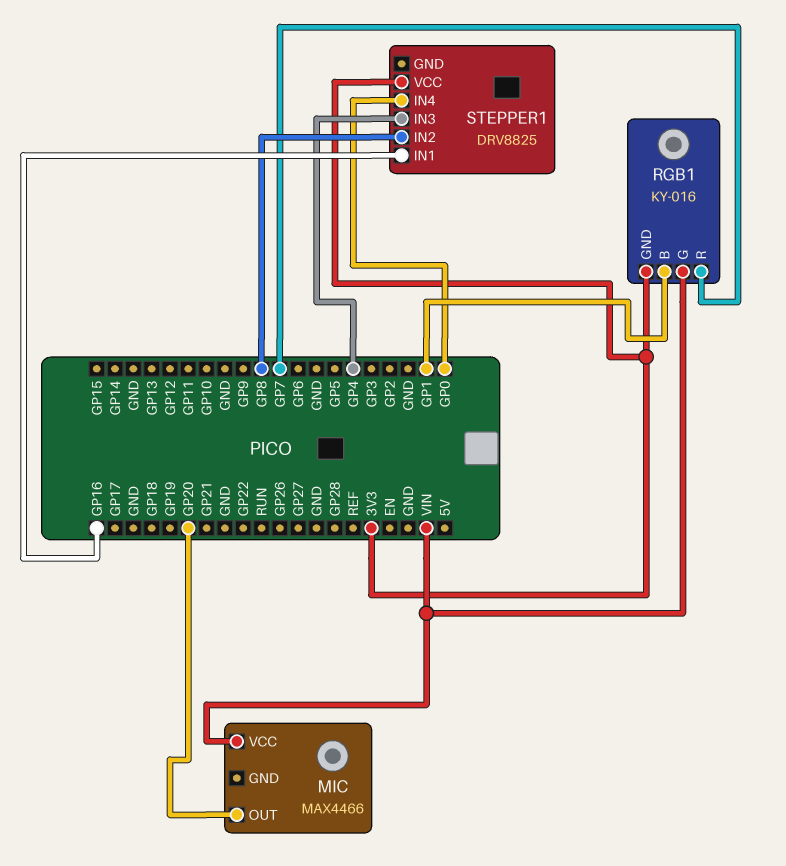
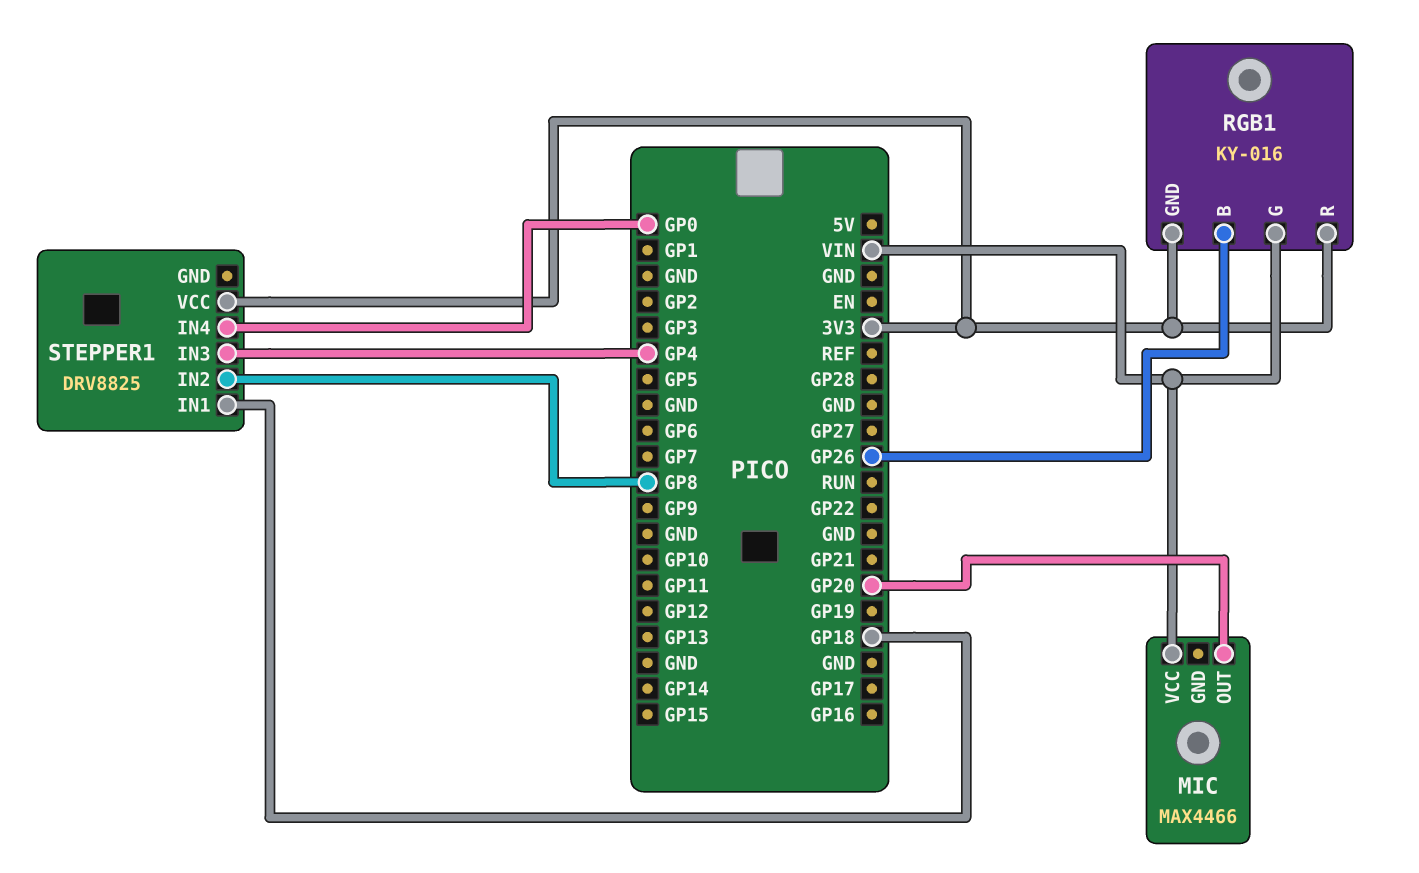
RGB1 pin B: GP1 -> GP26
RGB1 pin R: GP7 -> 3V3
STEPPER1 pin IN1: GP16 -> GP18

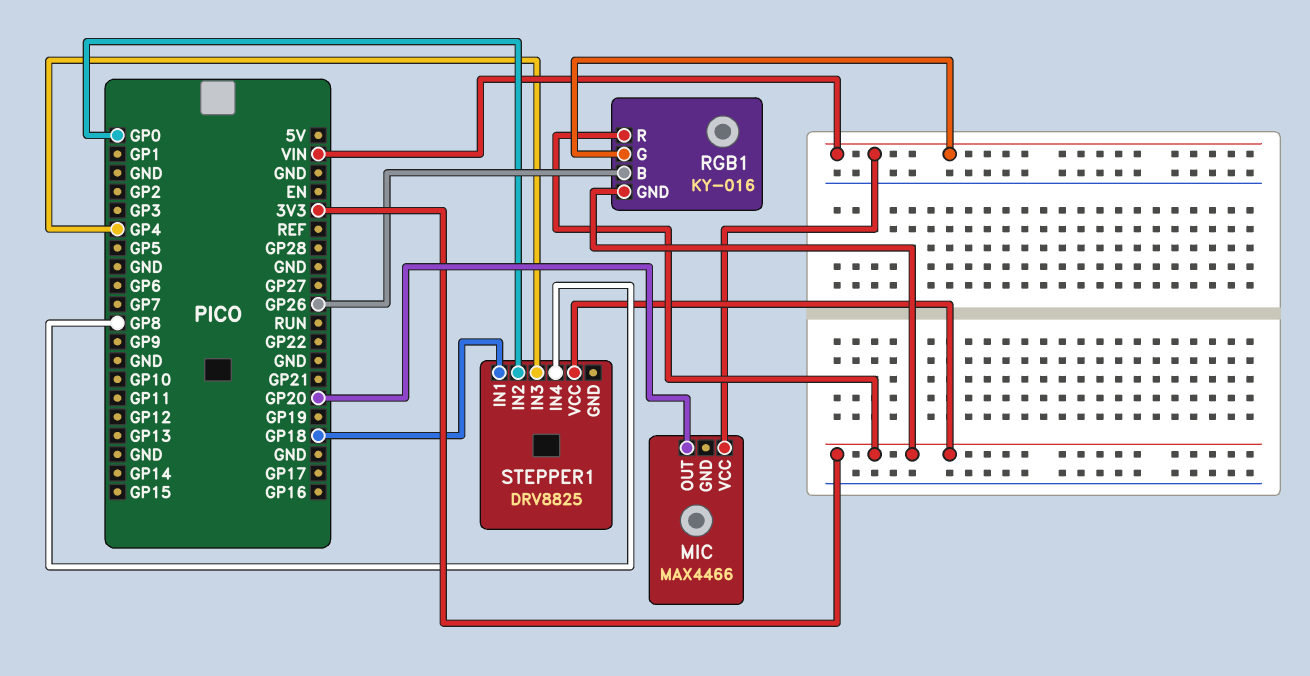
STEPPER1 pin IN2: GP8 -> GP0
STEPPER1 pin IN4: GP0 -> GP8

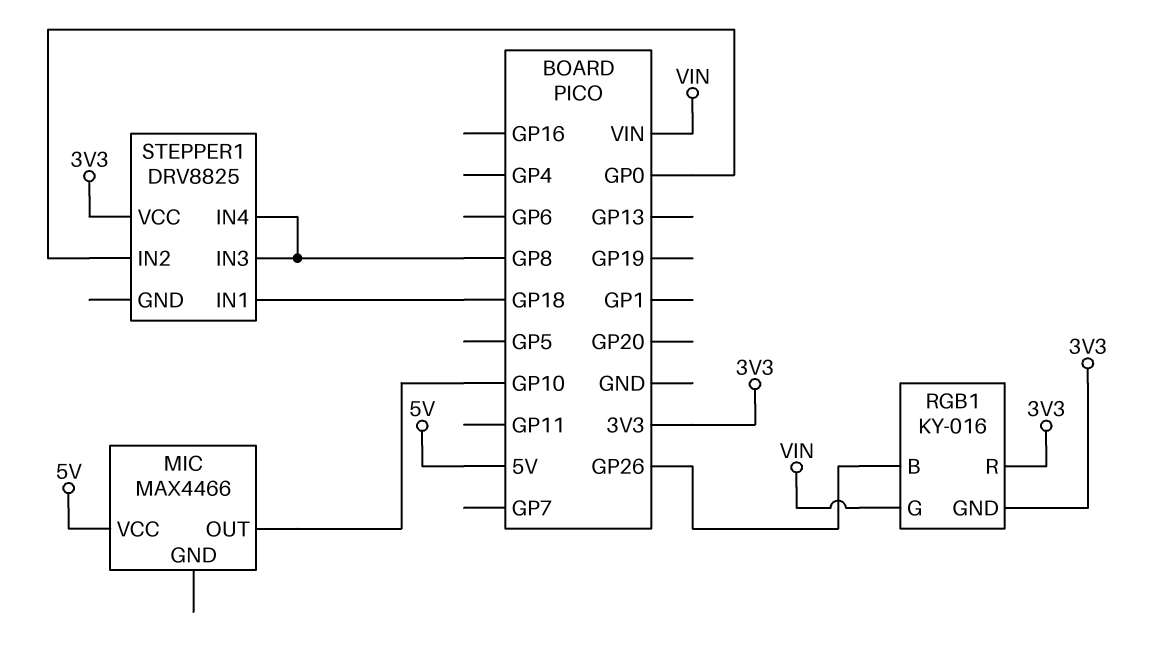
MIC pin OUT: GP20 -> GP10
MIC pin VCC: VIN -> 5V
STEPPER1 pin IN3: GP4 -> GP8

